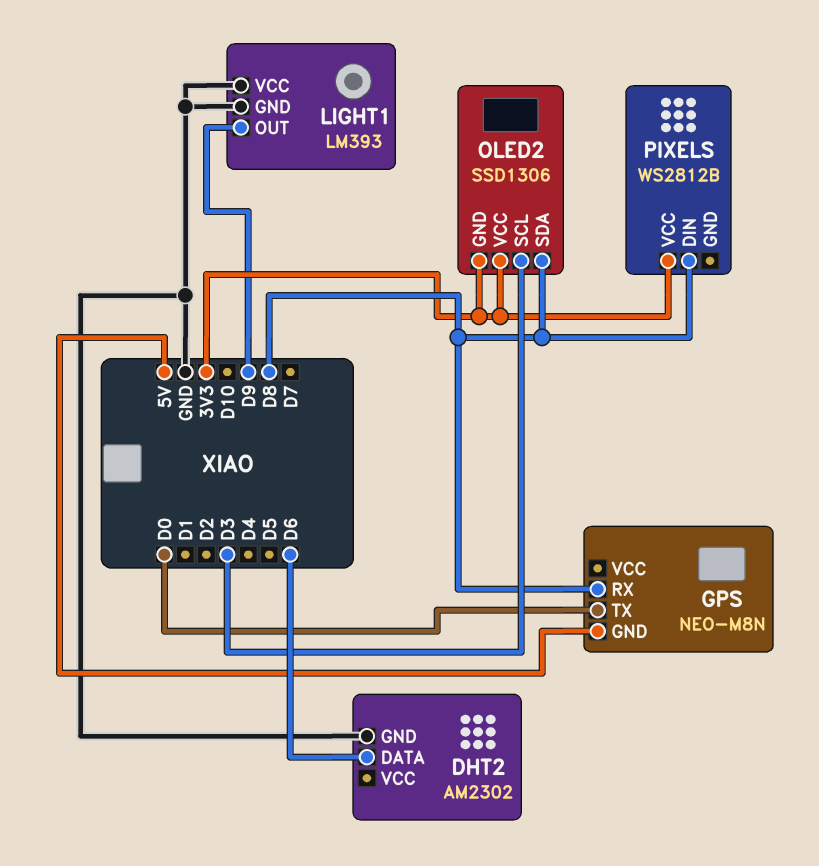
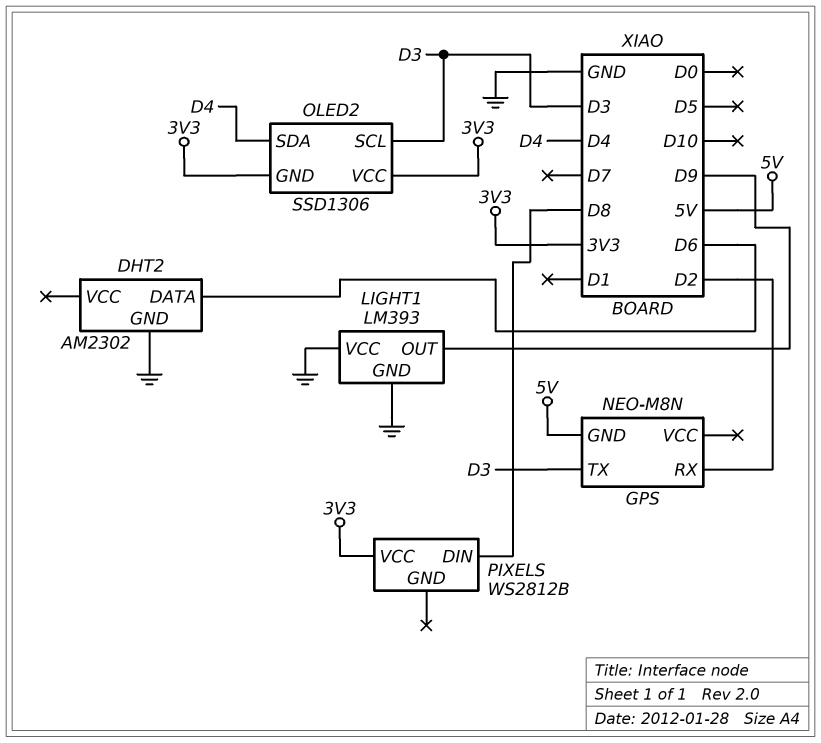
GPS pin RX: D8 -> D2
GPS pin TX: D0 -> D3
OLED2 pin SDA: D8 -> D4

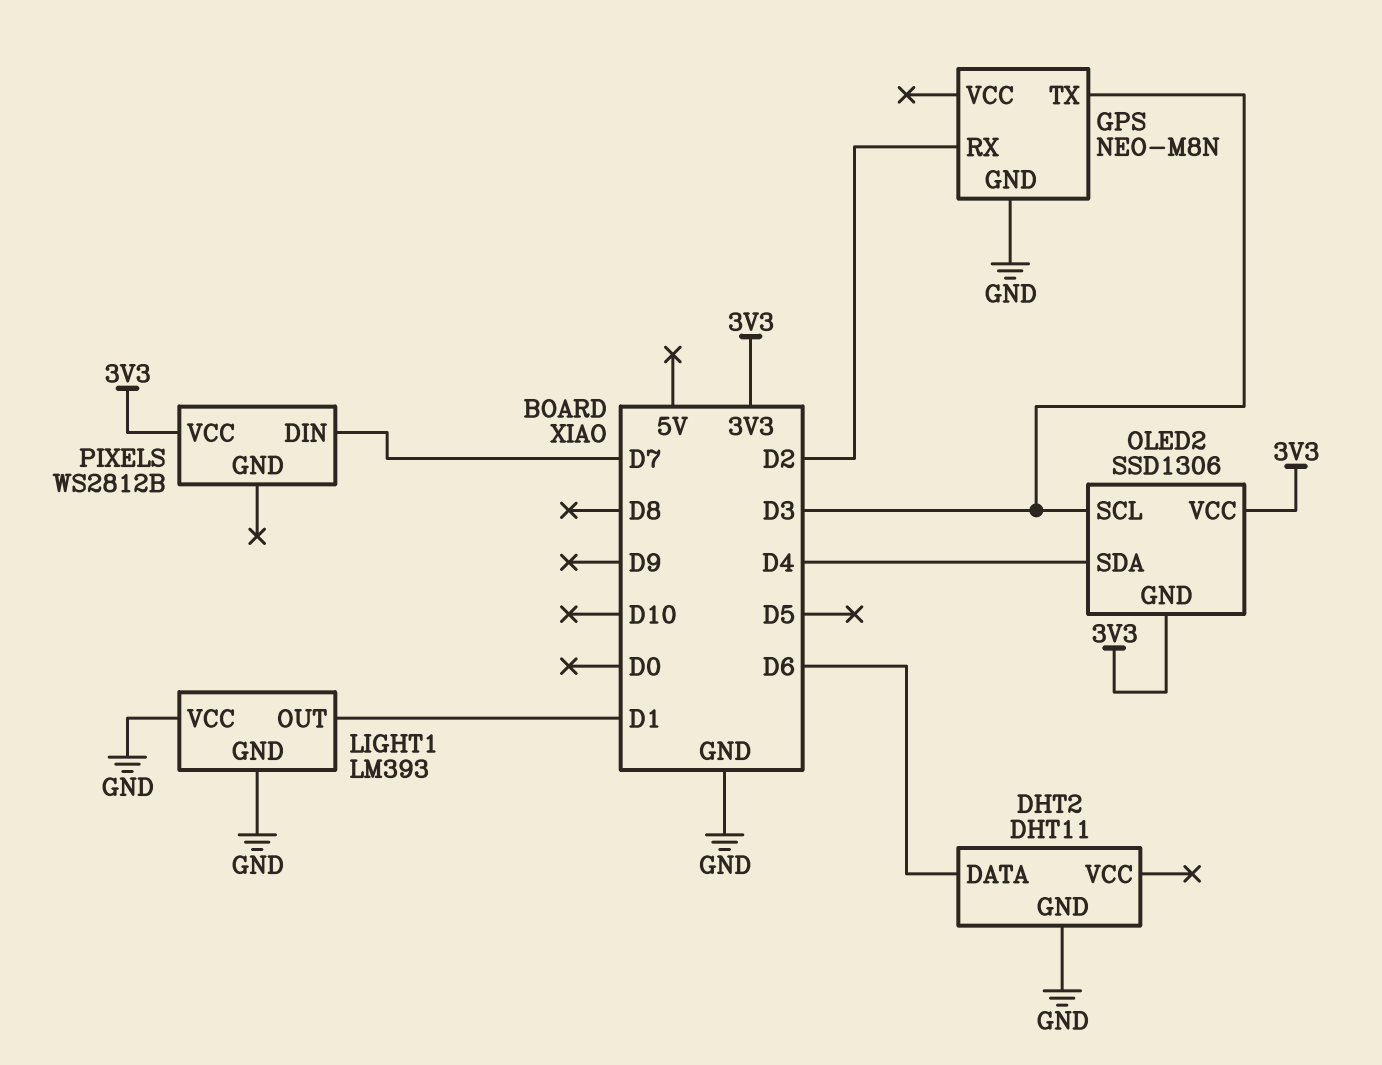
DHT2: AM2302 -> DHT11
GPS pin GND: 5V -> GND
LIGHT1 pin OUT: D9 -> D1
PIXELS pin DIN: D8 -> D7

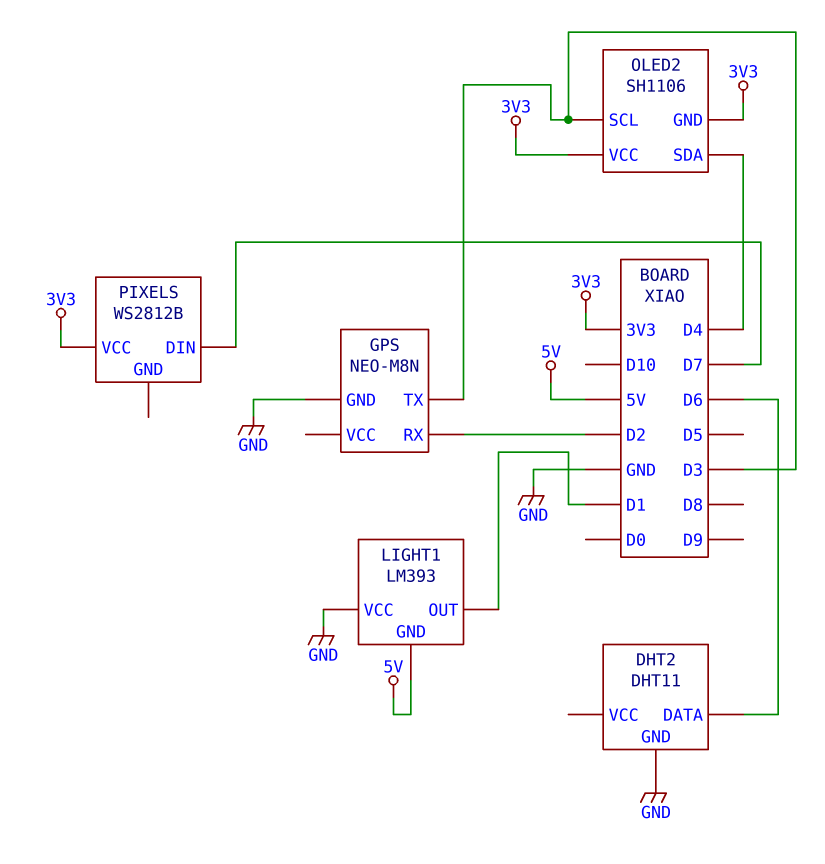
LIGHT1 pin GND: GND -> 5V
OLED2: SSD1306 -> SH1106

